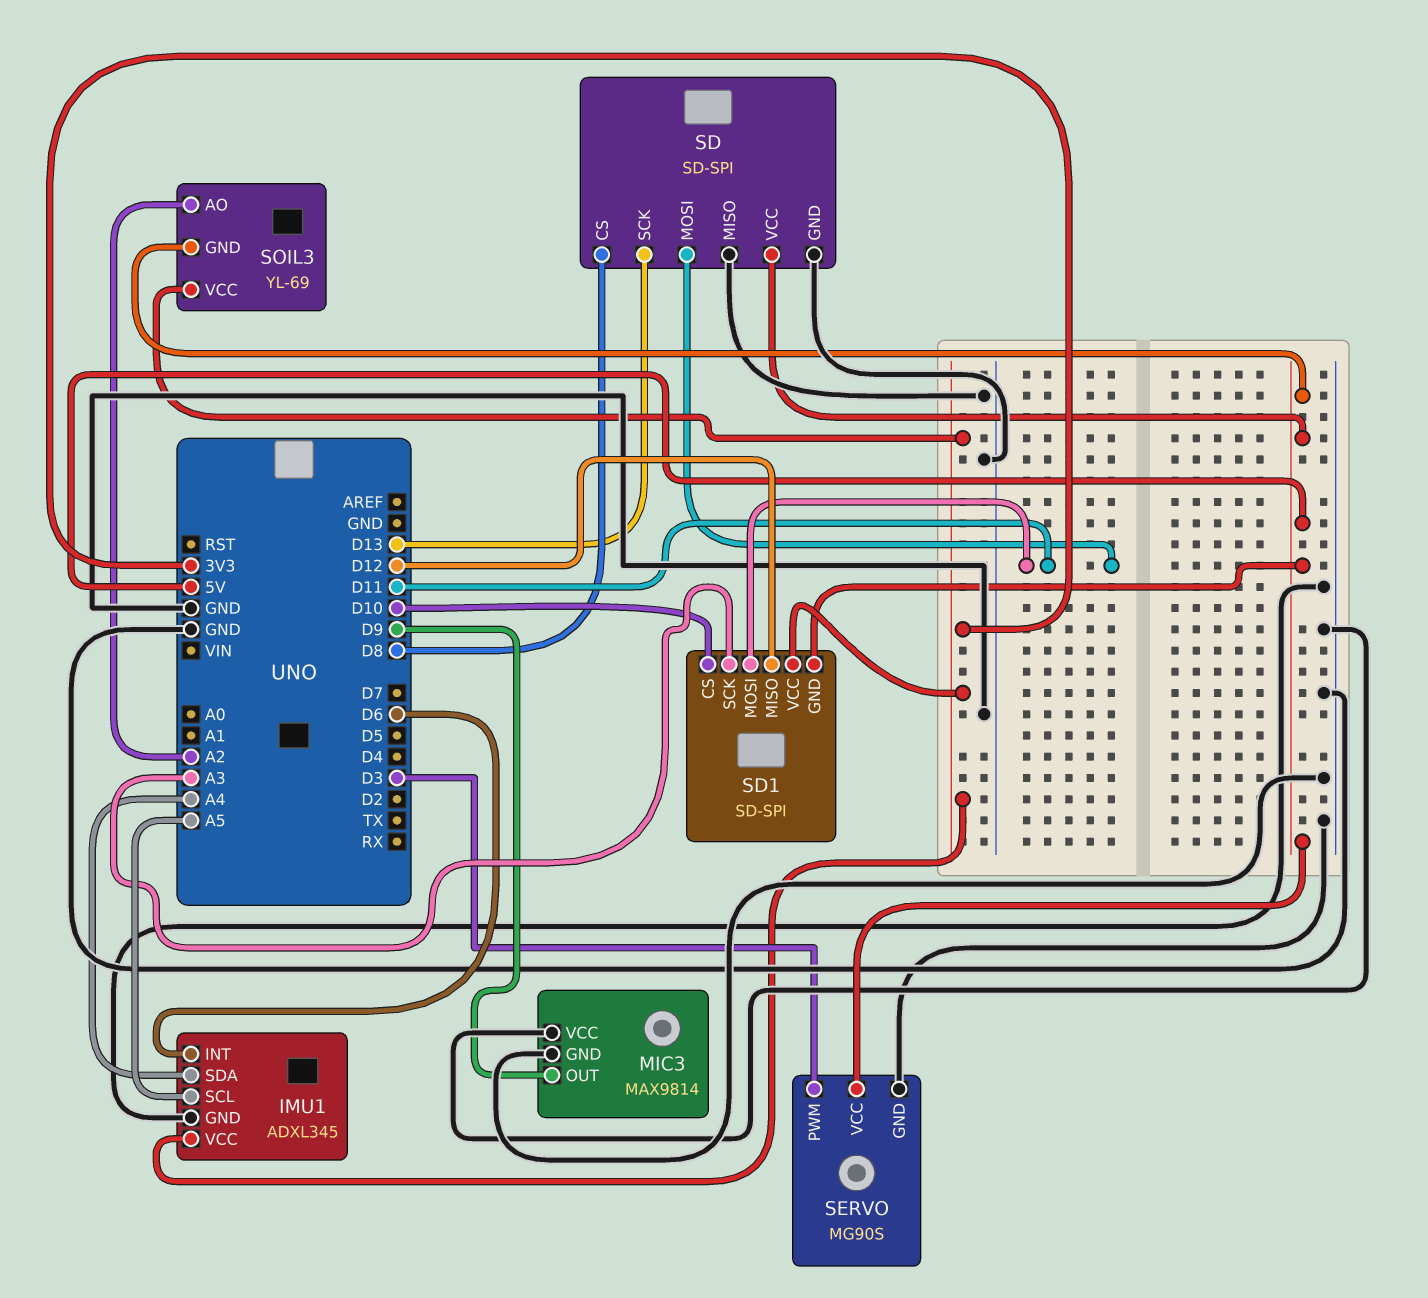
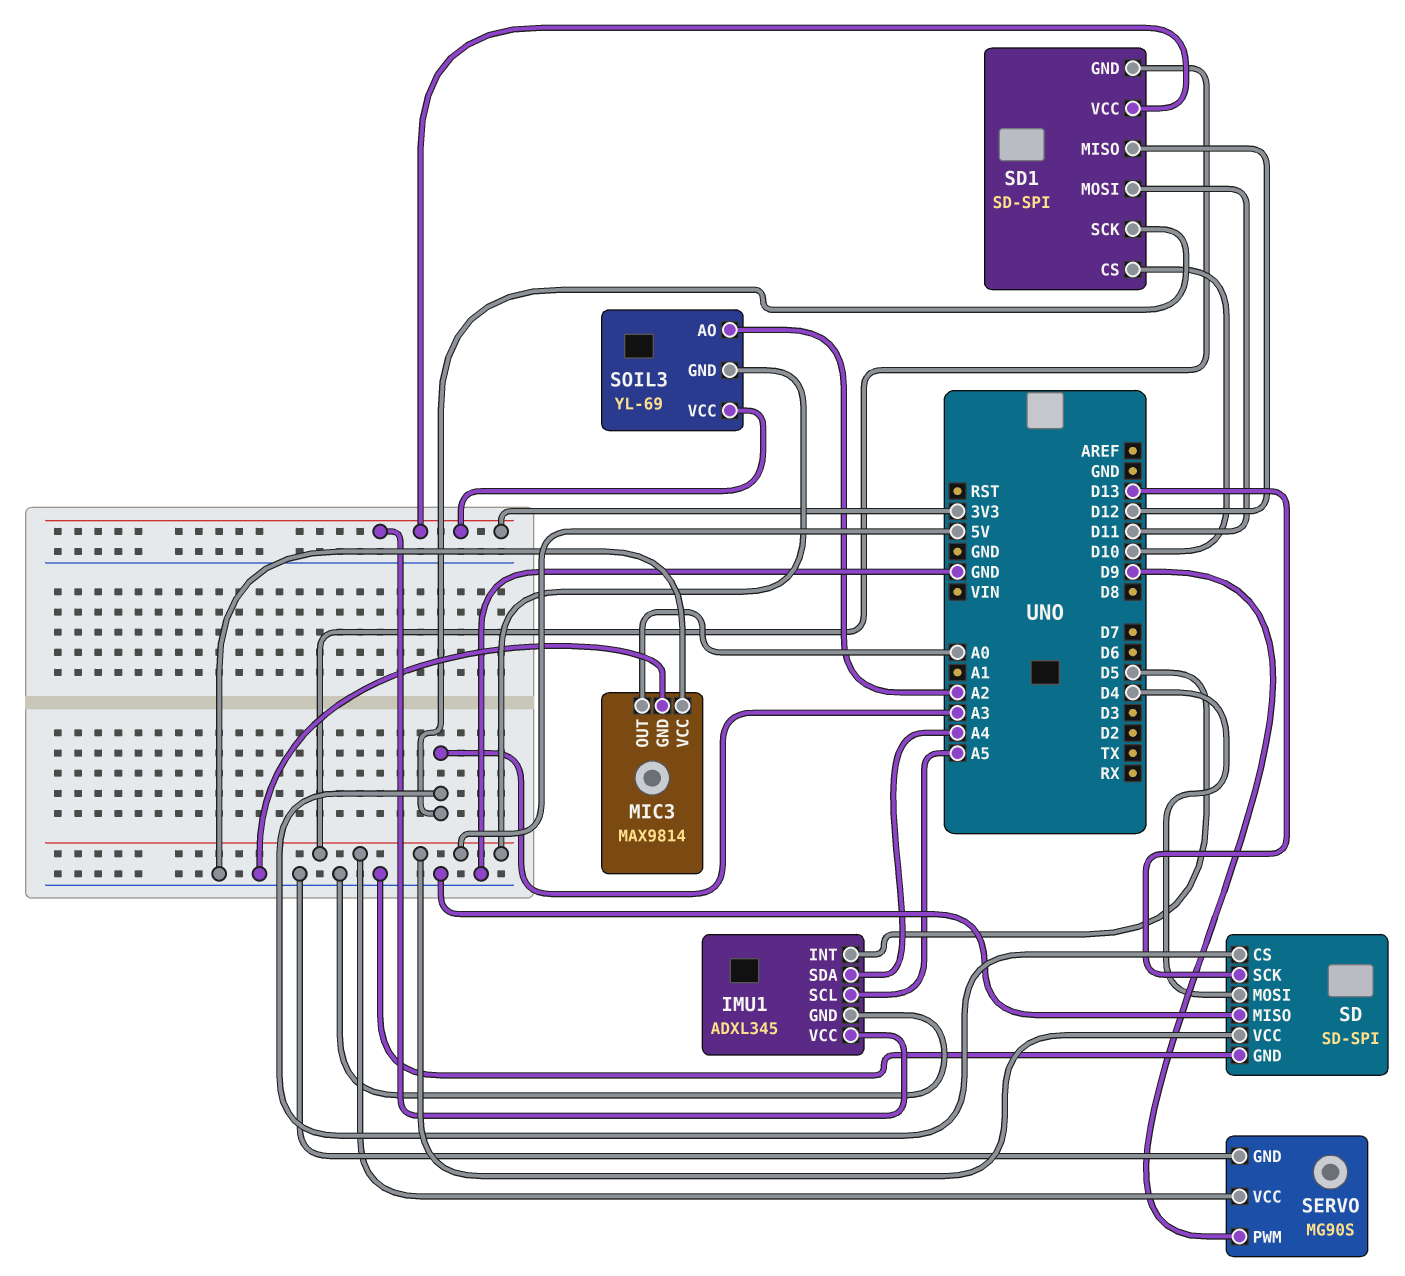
IMU1 pin INT: D6 -> D5
MIC3 pin OUT: D9 -> A0
SD pin CS: D8 -> A3
SD pin MOSI: D11 -> D4
SERVO pin PWM: D3 -> D9

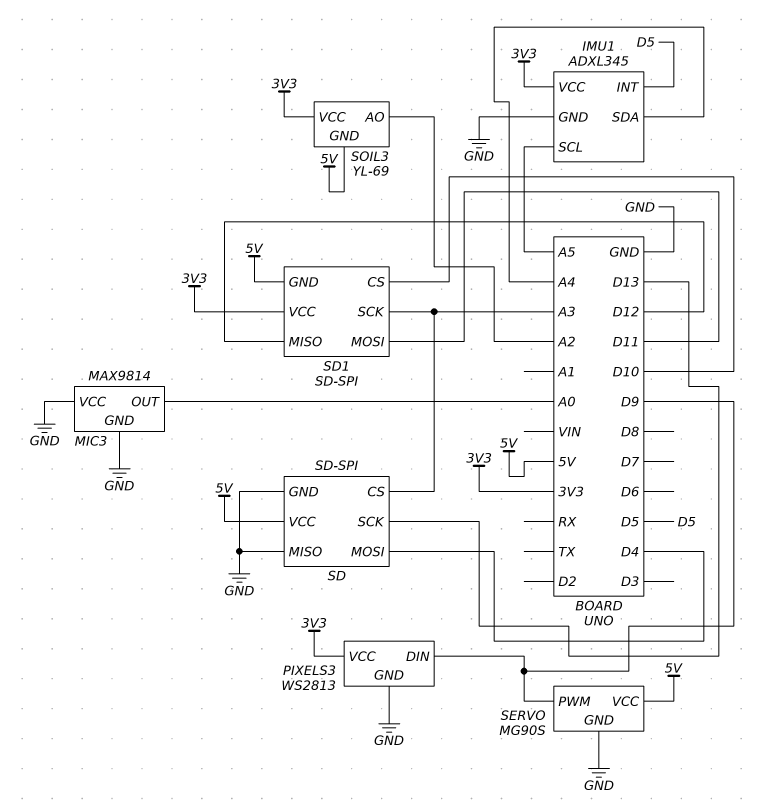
PIXELS3: none -> WS2813
PIXELS3 pin DIN: none -> D9
PIXELS3 pin GND: none -> GND
PIXELS3 pin VCC: none -> 3V3

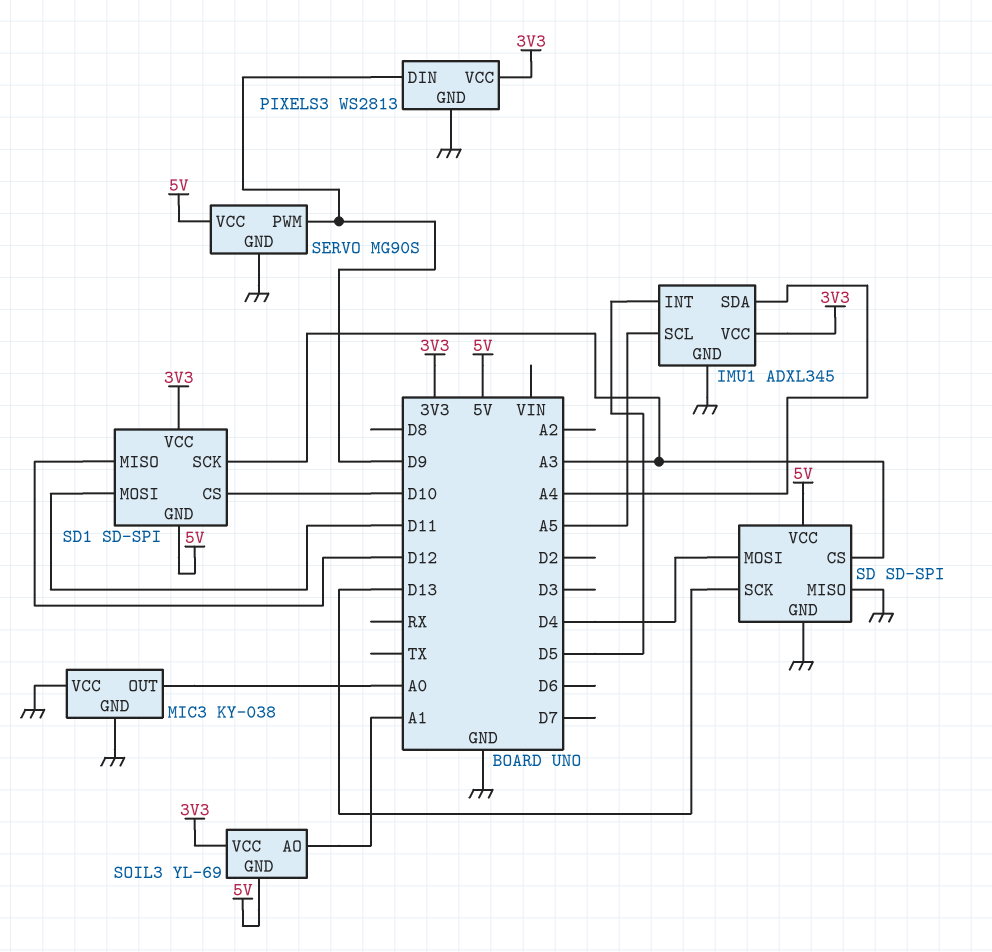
MIC3: MAX9814 -> KY-038
SOIL3 pin AO: A2 -> A1

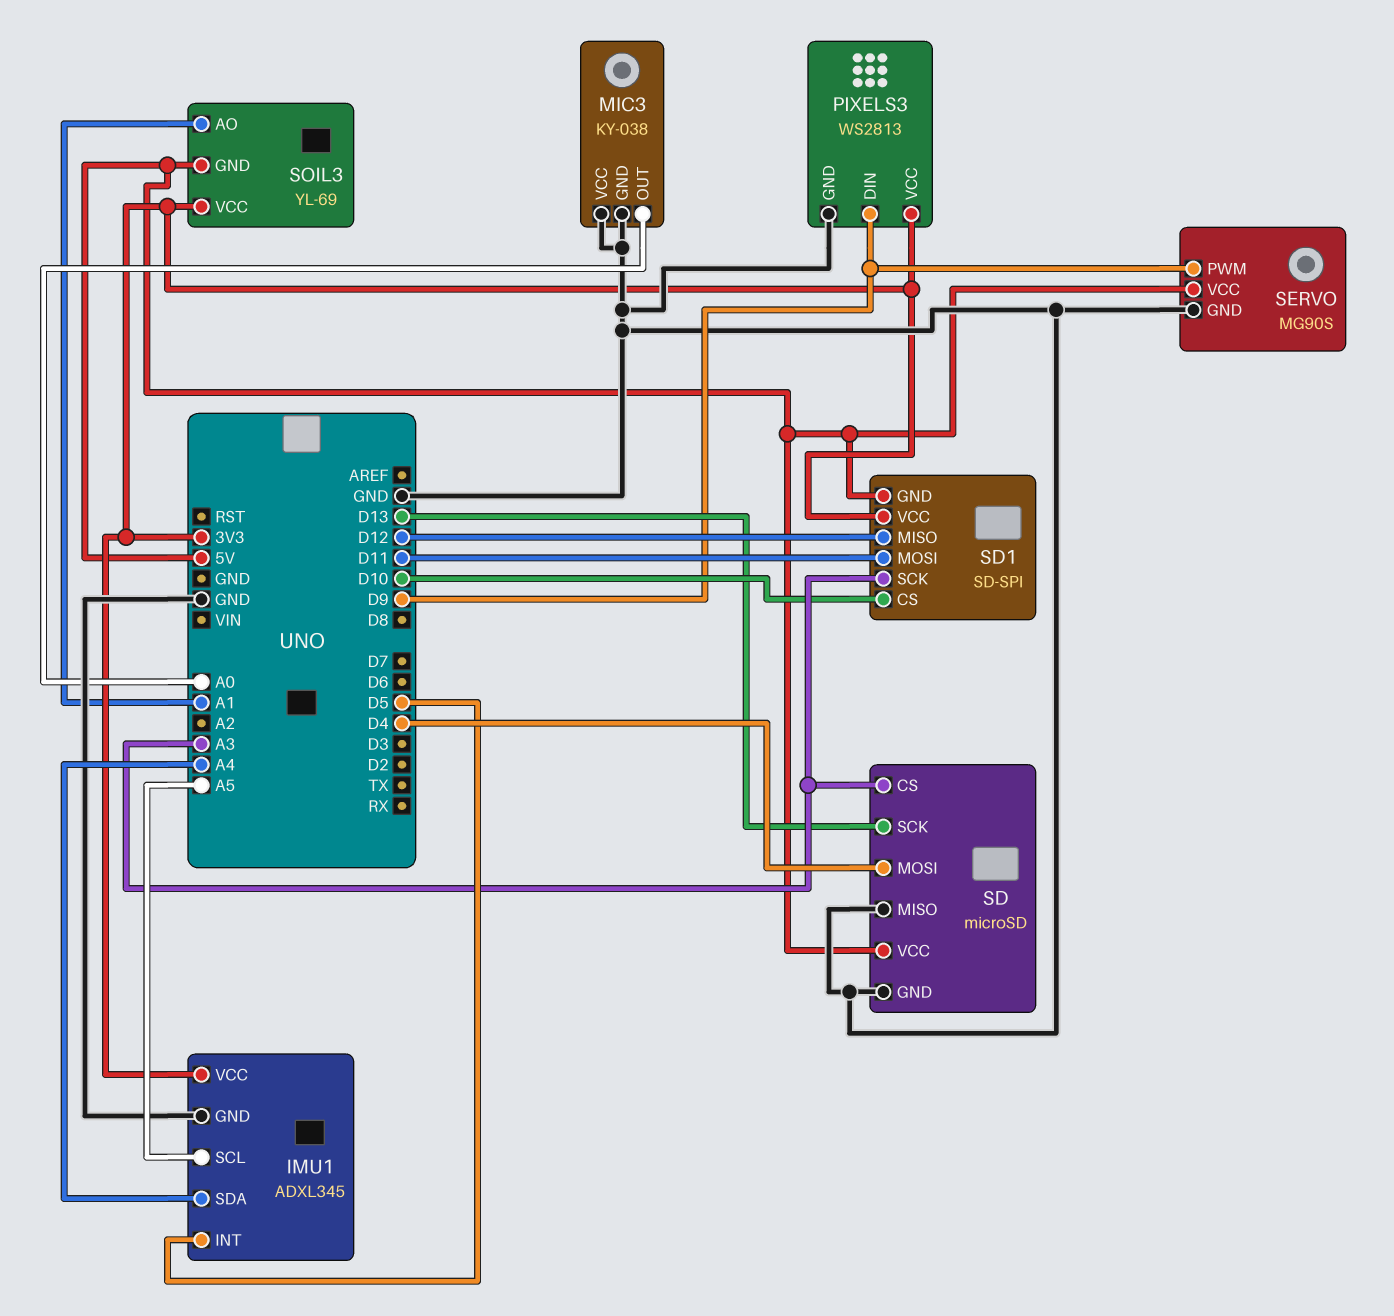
SD: SD-SPI -> microSD

